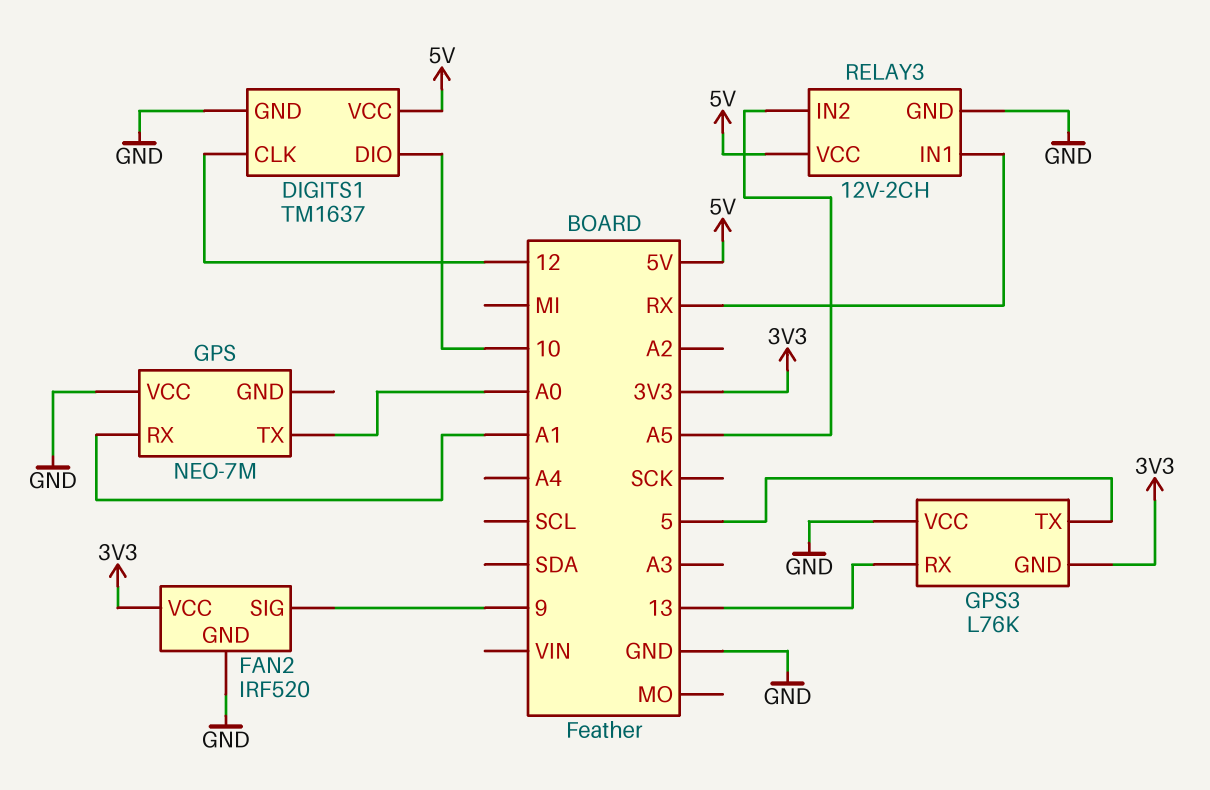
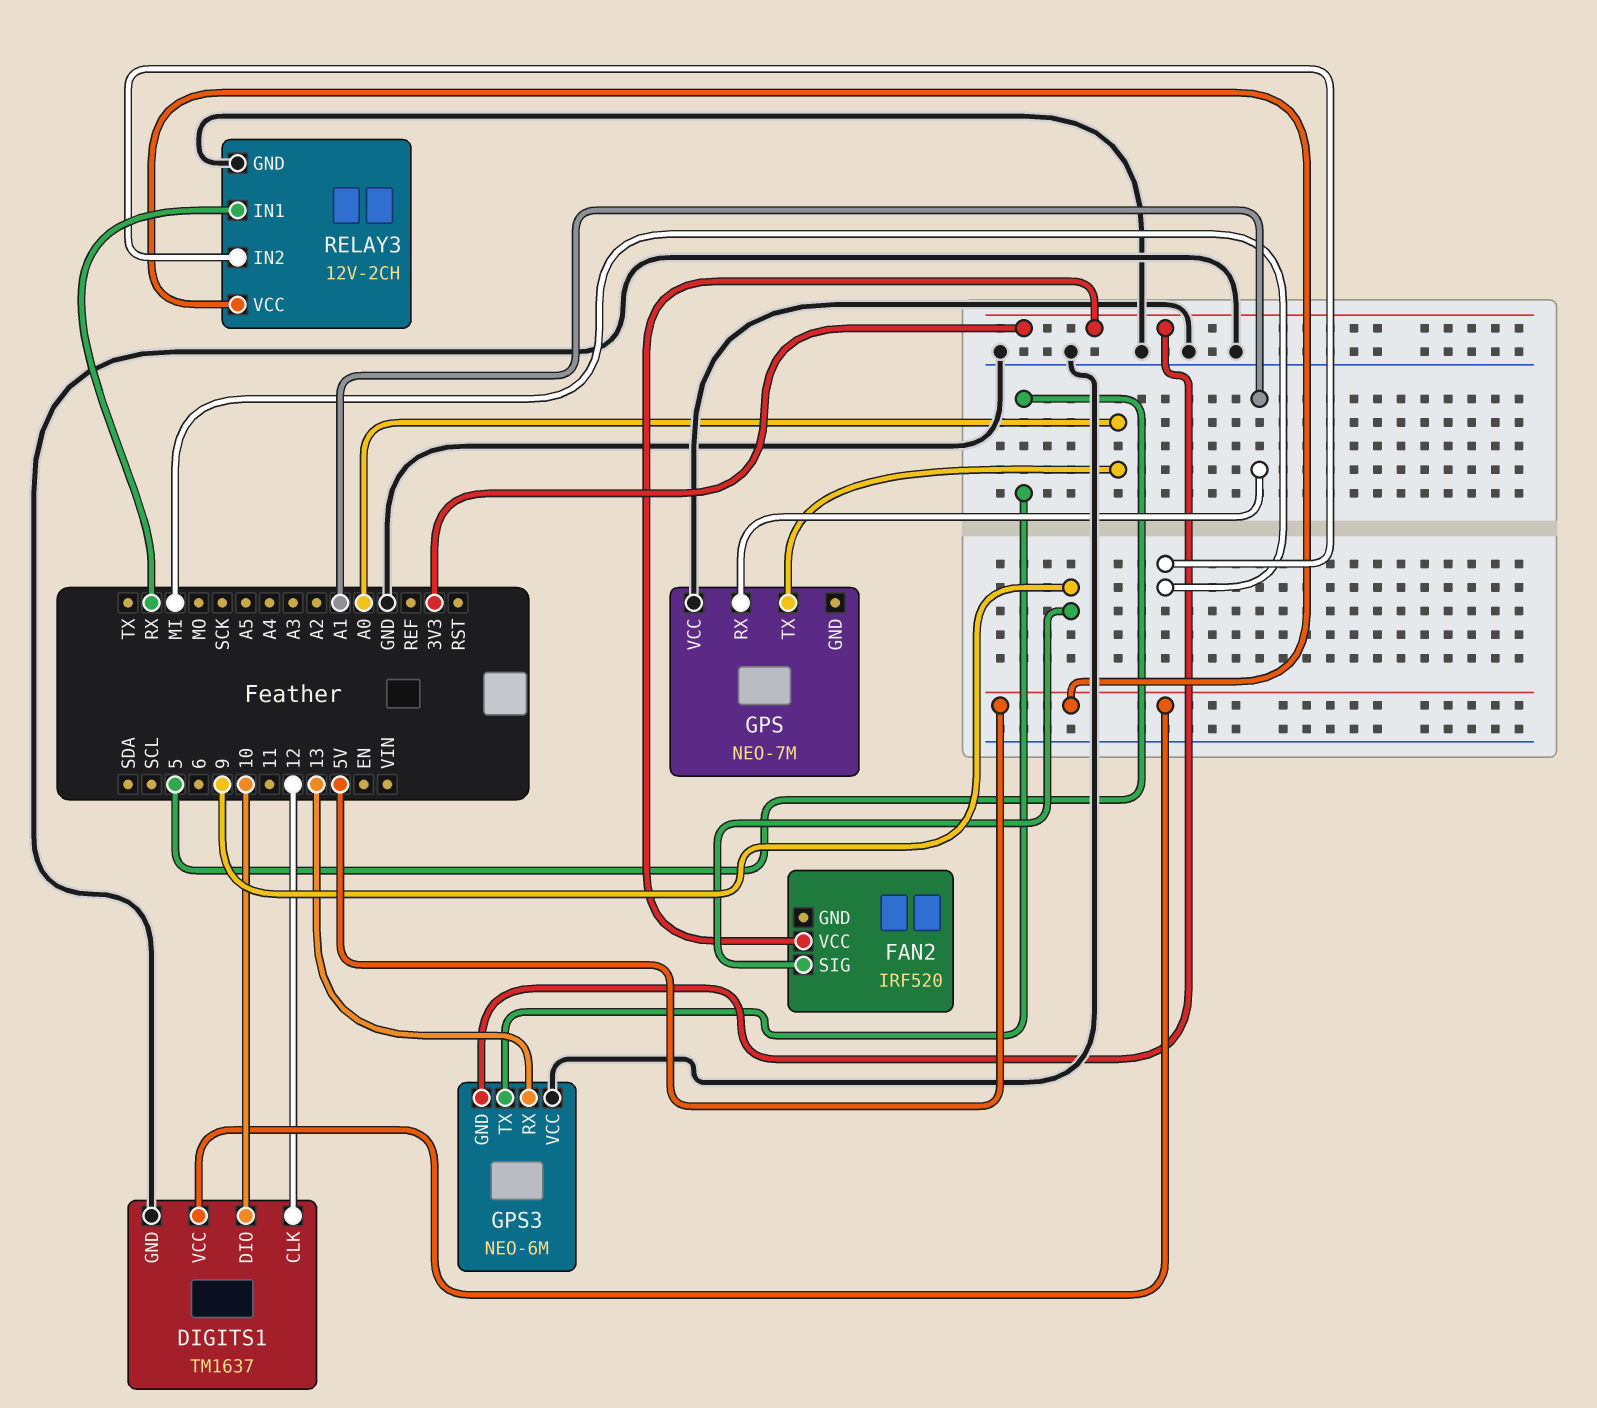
FAN2 pin GND: GND -> none
GPS3: L76K -> NEO-6M
RELAY3 pin IN2: A5 -> MI

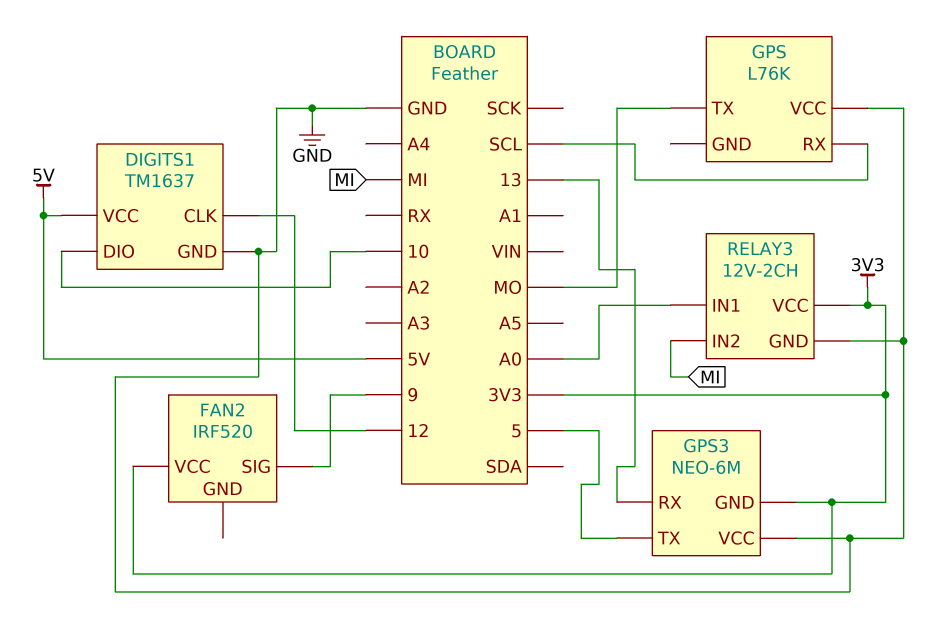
GPS: NEO-7M -> L76K
GPS pin RX: A1 -> SCL
GPS pin TX: A0 -> MO
RELAY3 pin IN1: RX -> A0
RELAY3 pin VCC: 5V -> 3V3

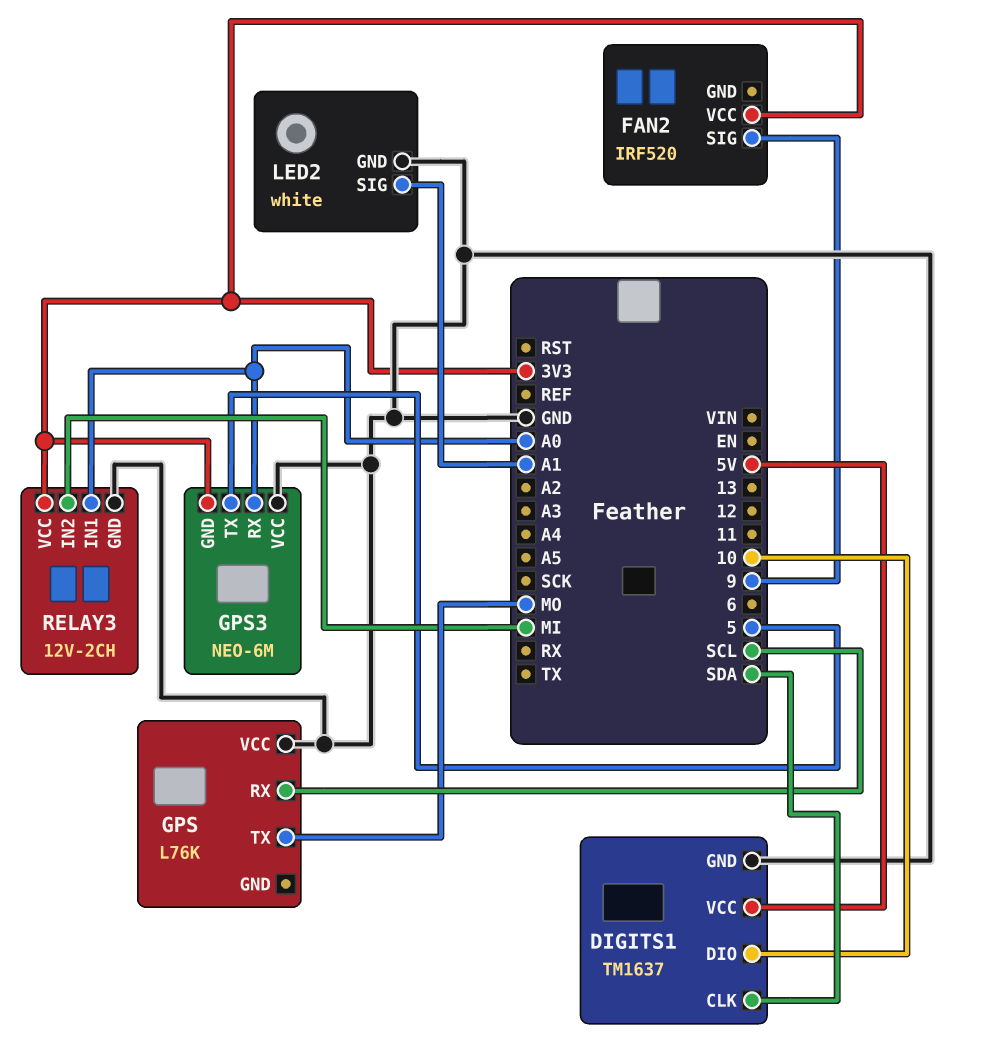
DIGITS1 pin CLK: 12 -> SDA
GPS3 pin RX: 13 -> A0
LED2: none -> white
LED2 pin GND: none -> GND
LED2 pin SIG: none -> A1

